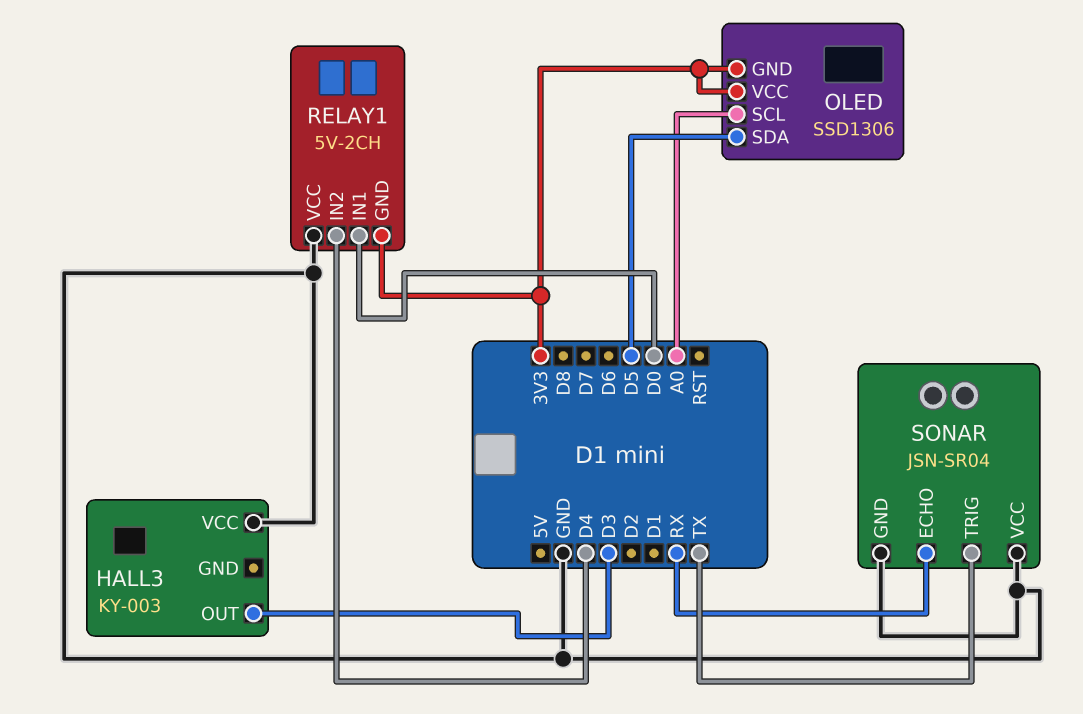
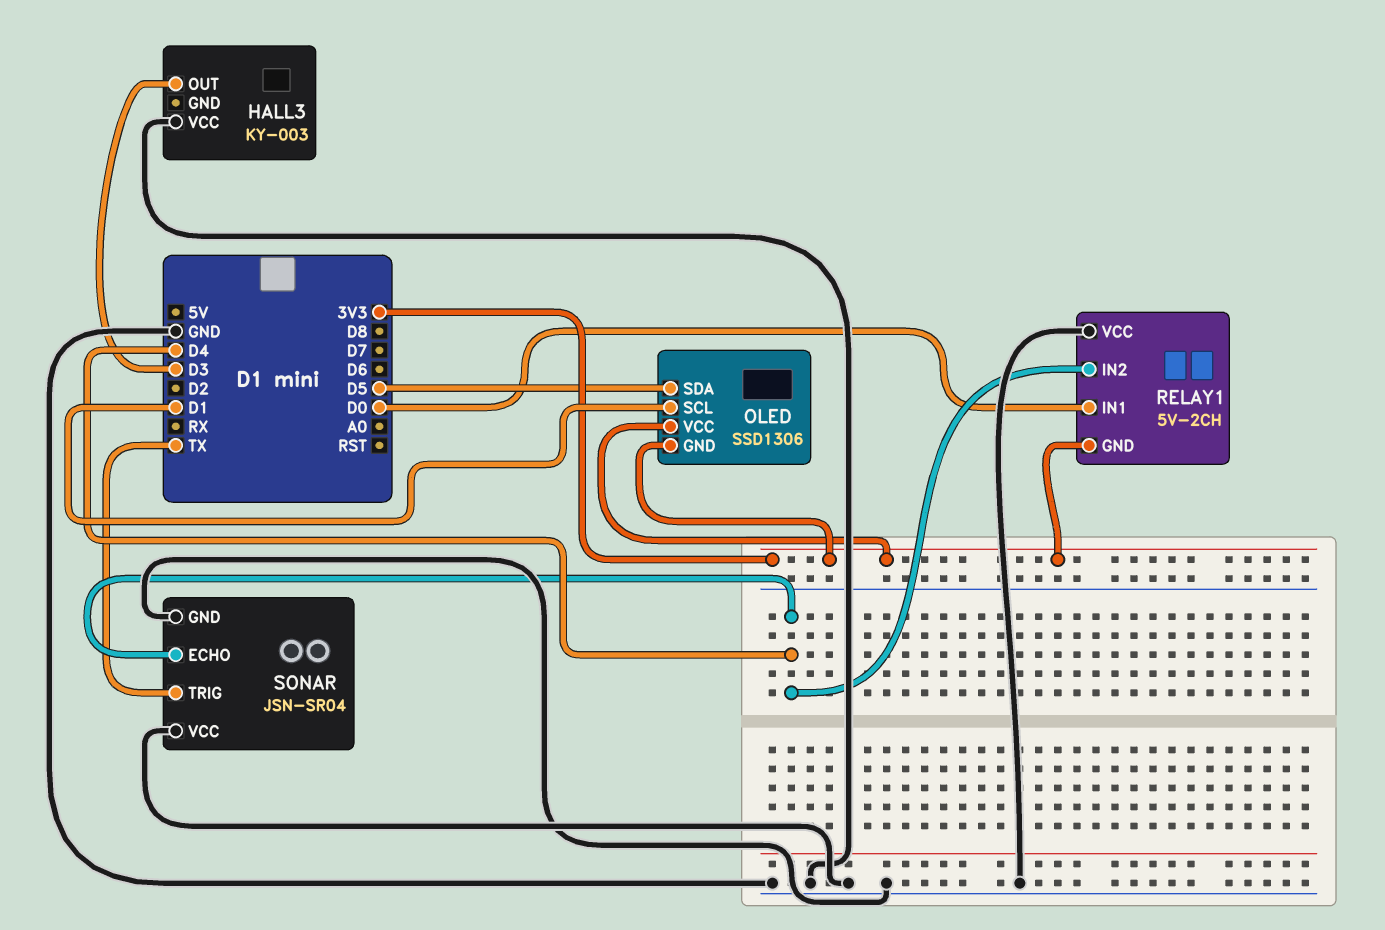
OLED pin SCL: A0 -> D1
SONAR pin ECHO: RX -> D4

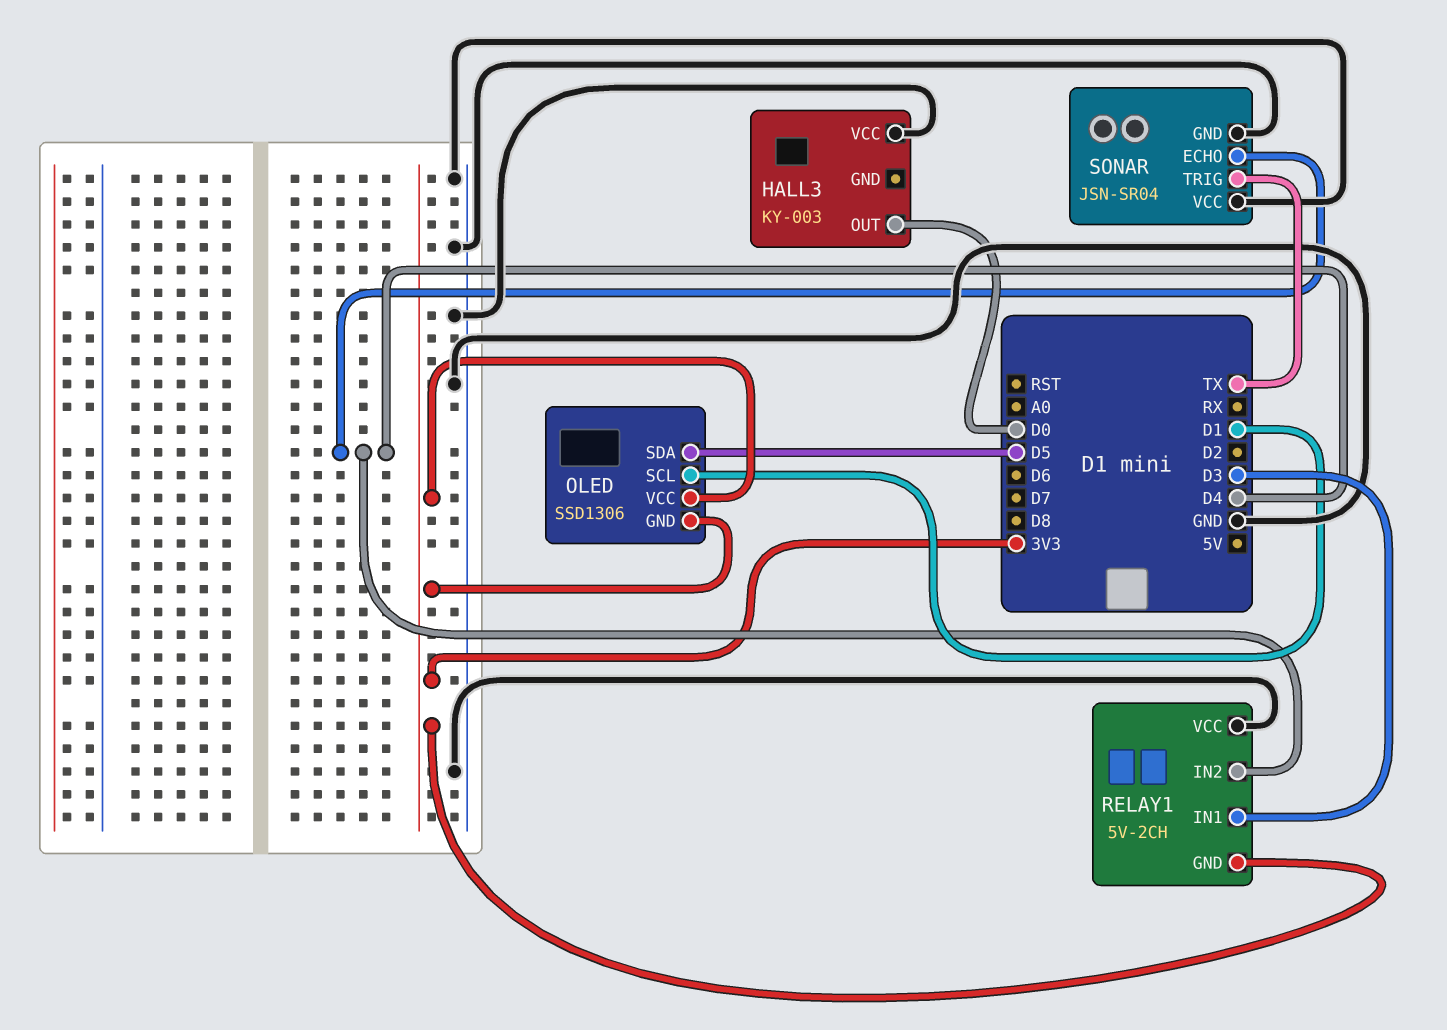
HALL3 pin OUT: D3 -> D0
RELAY1 pin IN1: D0 -> D3

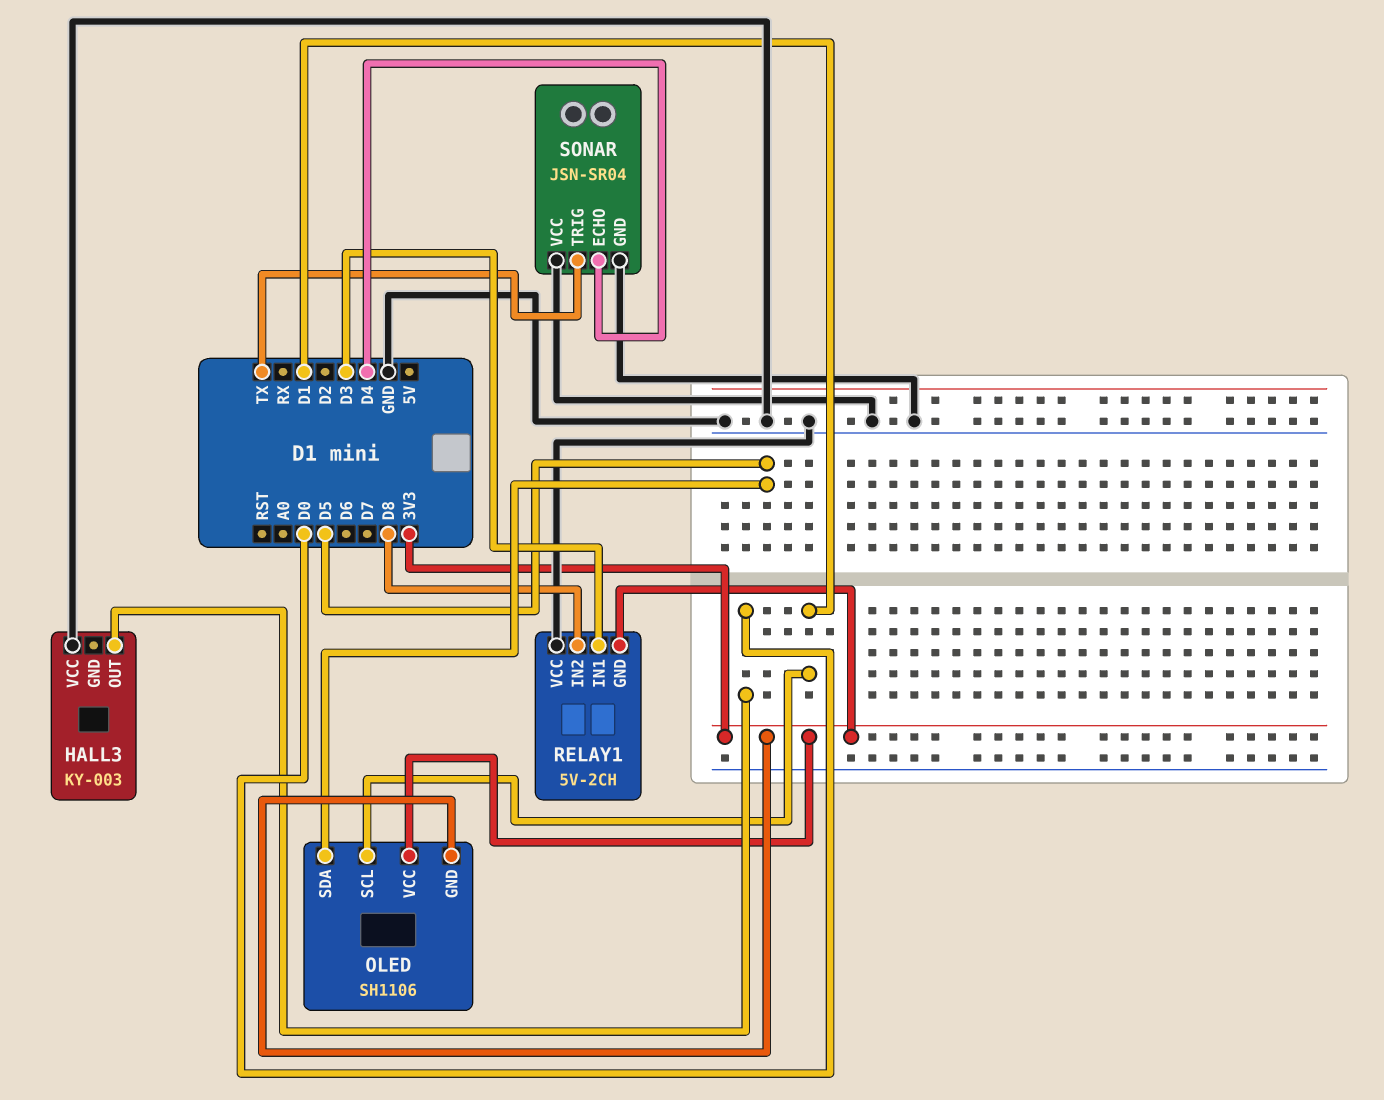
OLED: SSD1306 -> SH1106
RELAY1 pin IN2: D4 -> D8

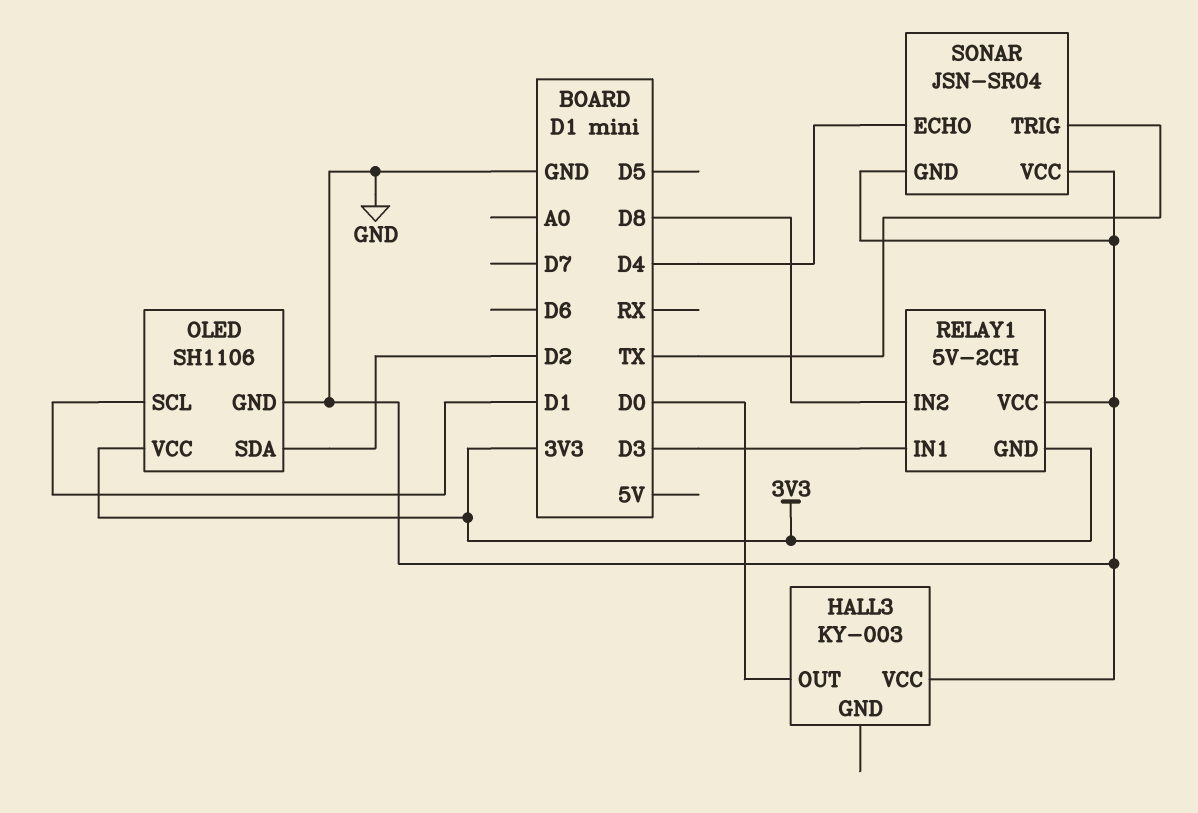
OLED pin GND: 3V3 -> GND
OLED pin SDA: D5 -> D2

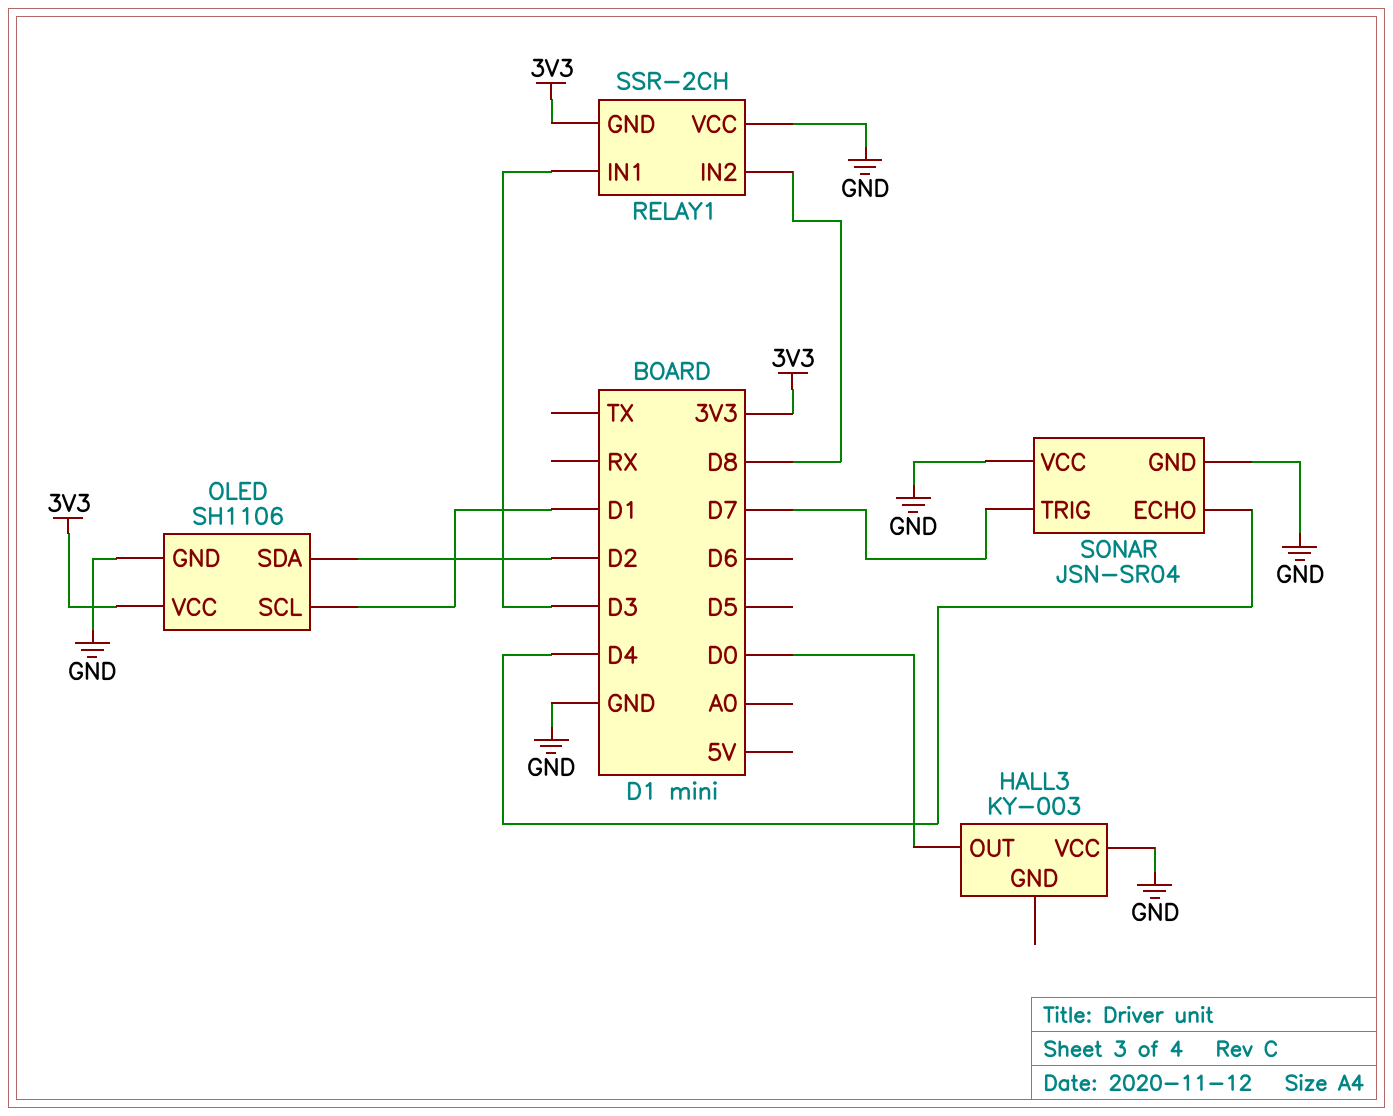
RELAY1: 5V-2CH -> SSR-2CH
SONAR pin TRIG: TX -> D7

